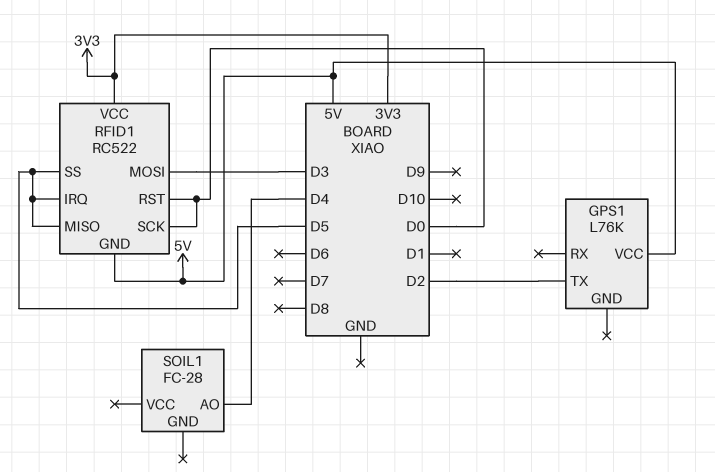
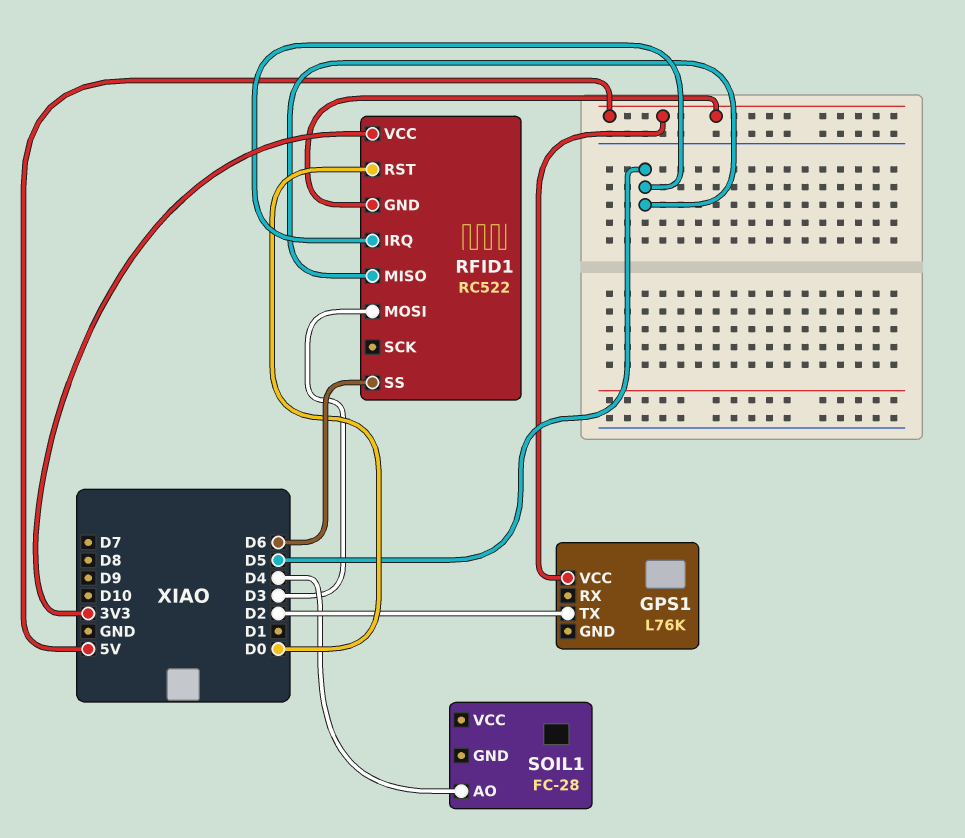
RFID1 pin SCK: D0 -> none
RFID1 pin SS: D5 -> D6

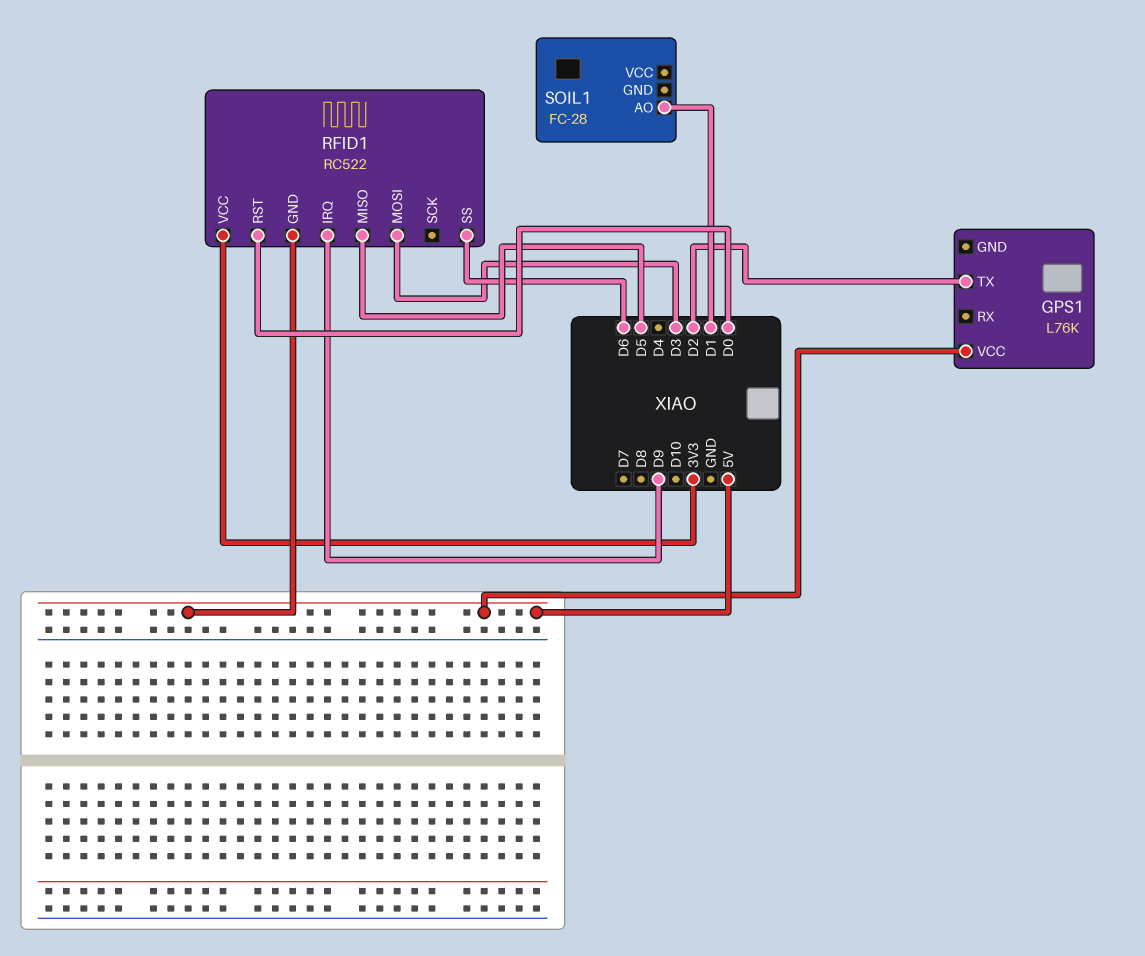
RFID1 pin IRQ: D5 -> D9
SOIL1 pin AO: D4 -> D1

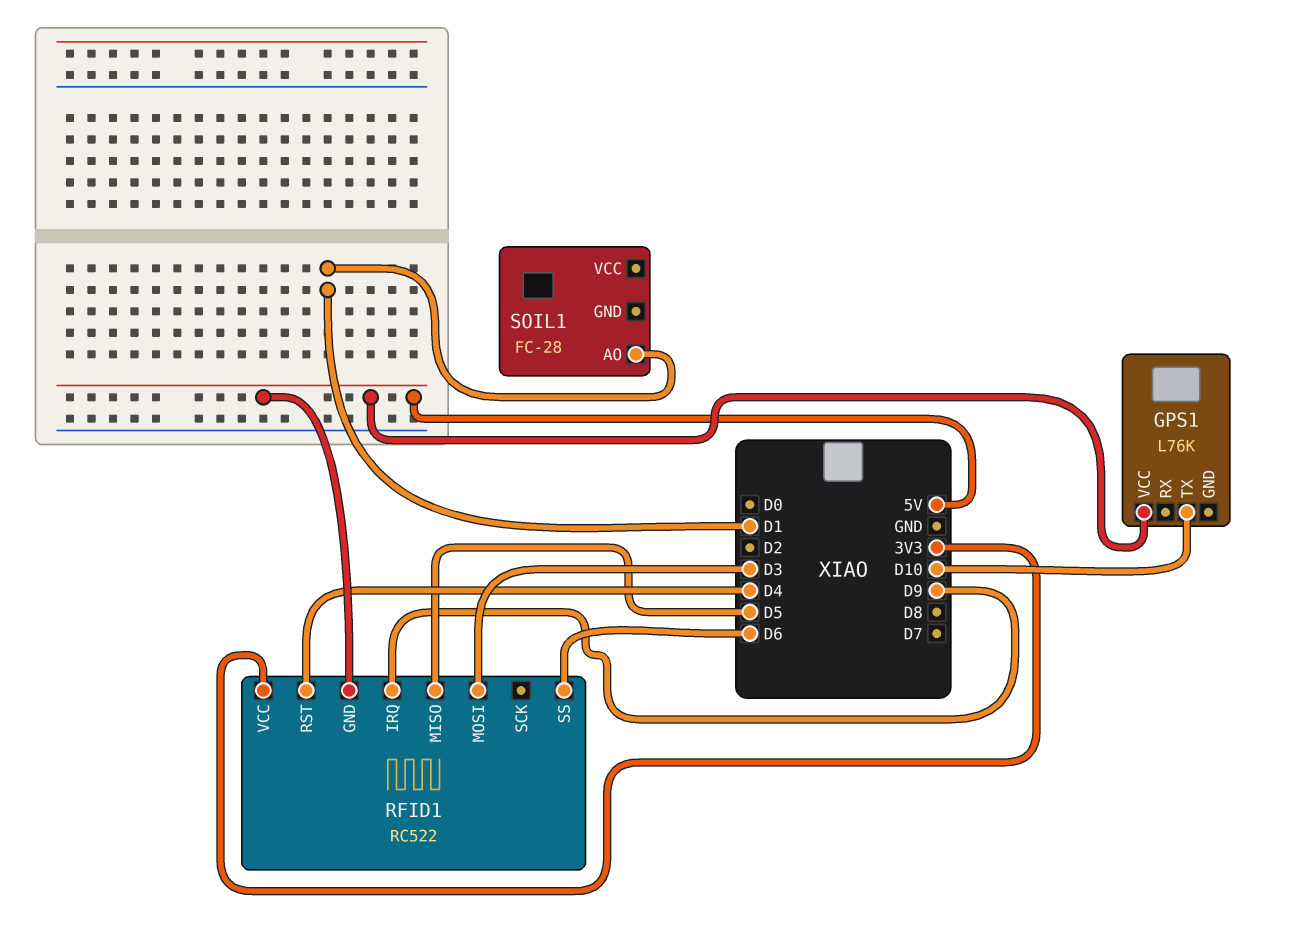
GPS1 pin TX: D2 -> D10
RFID1 pin RST: D0 -> D4

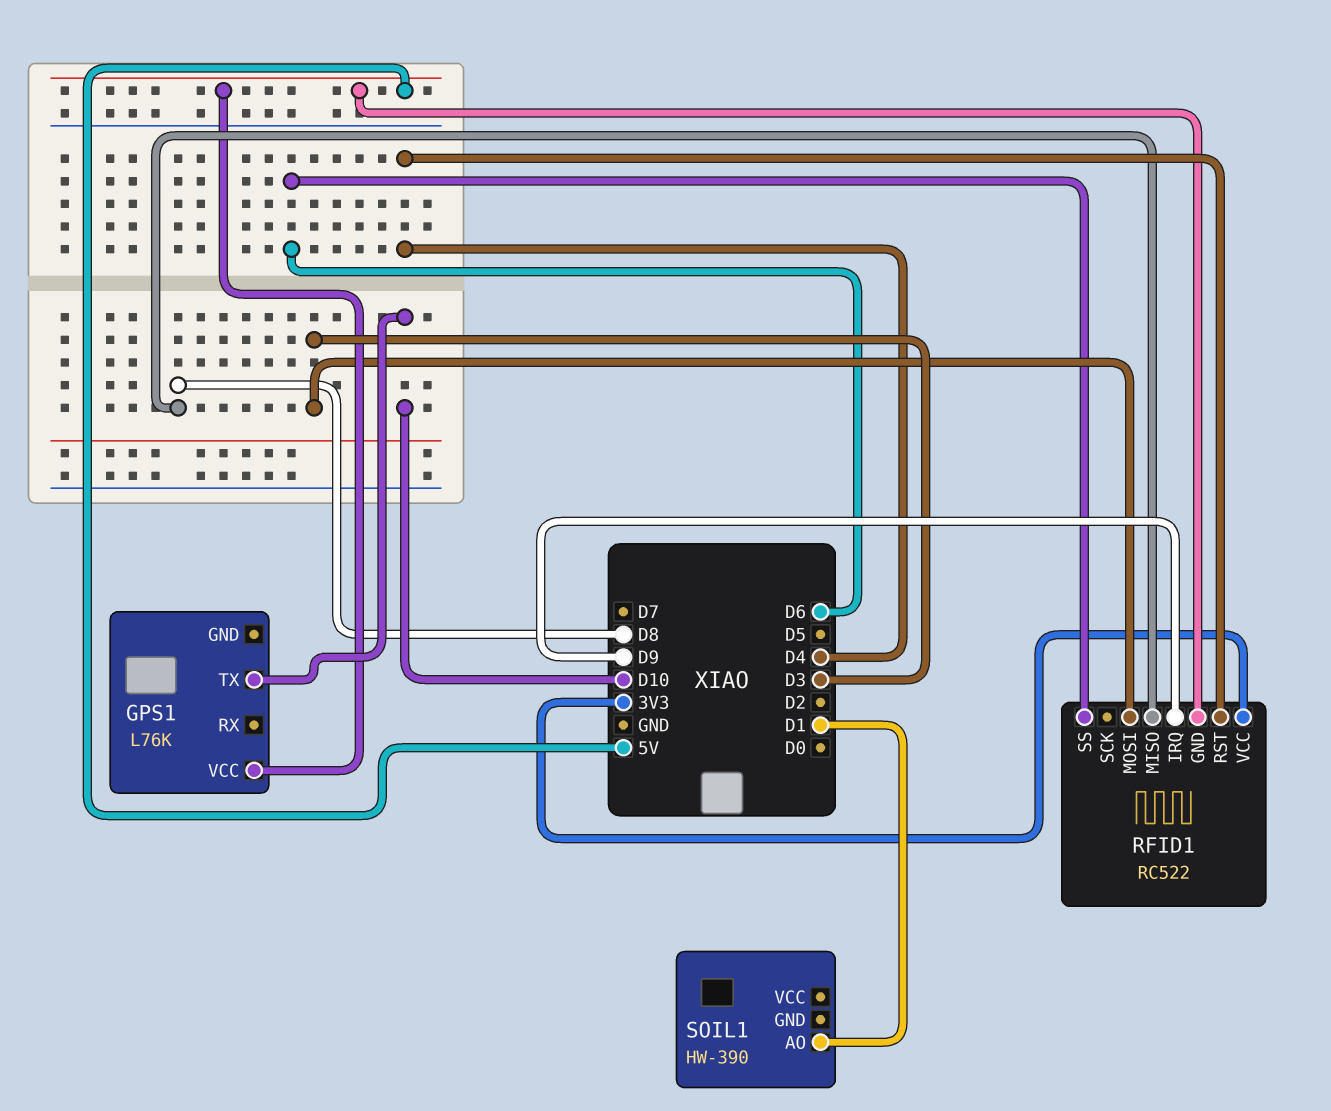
RFID1 pin MISO: D5 -> D8
SOIL1: FC-28 -> HW-390

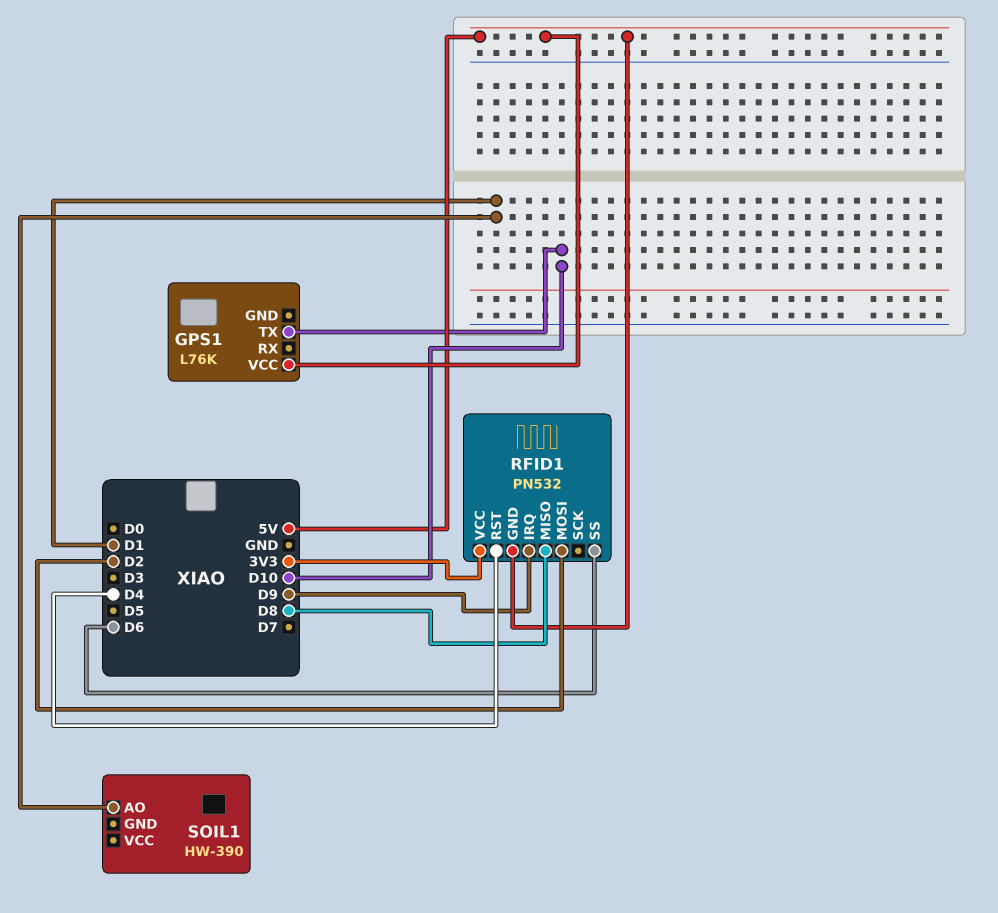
RFID1: RC522 -> PN532
RFID1 pin MOSI: D3 -> D2

